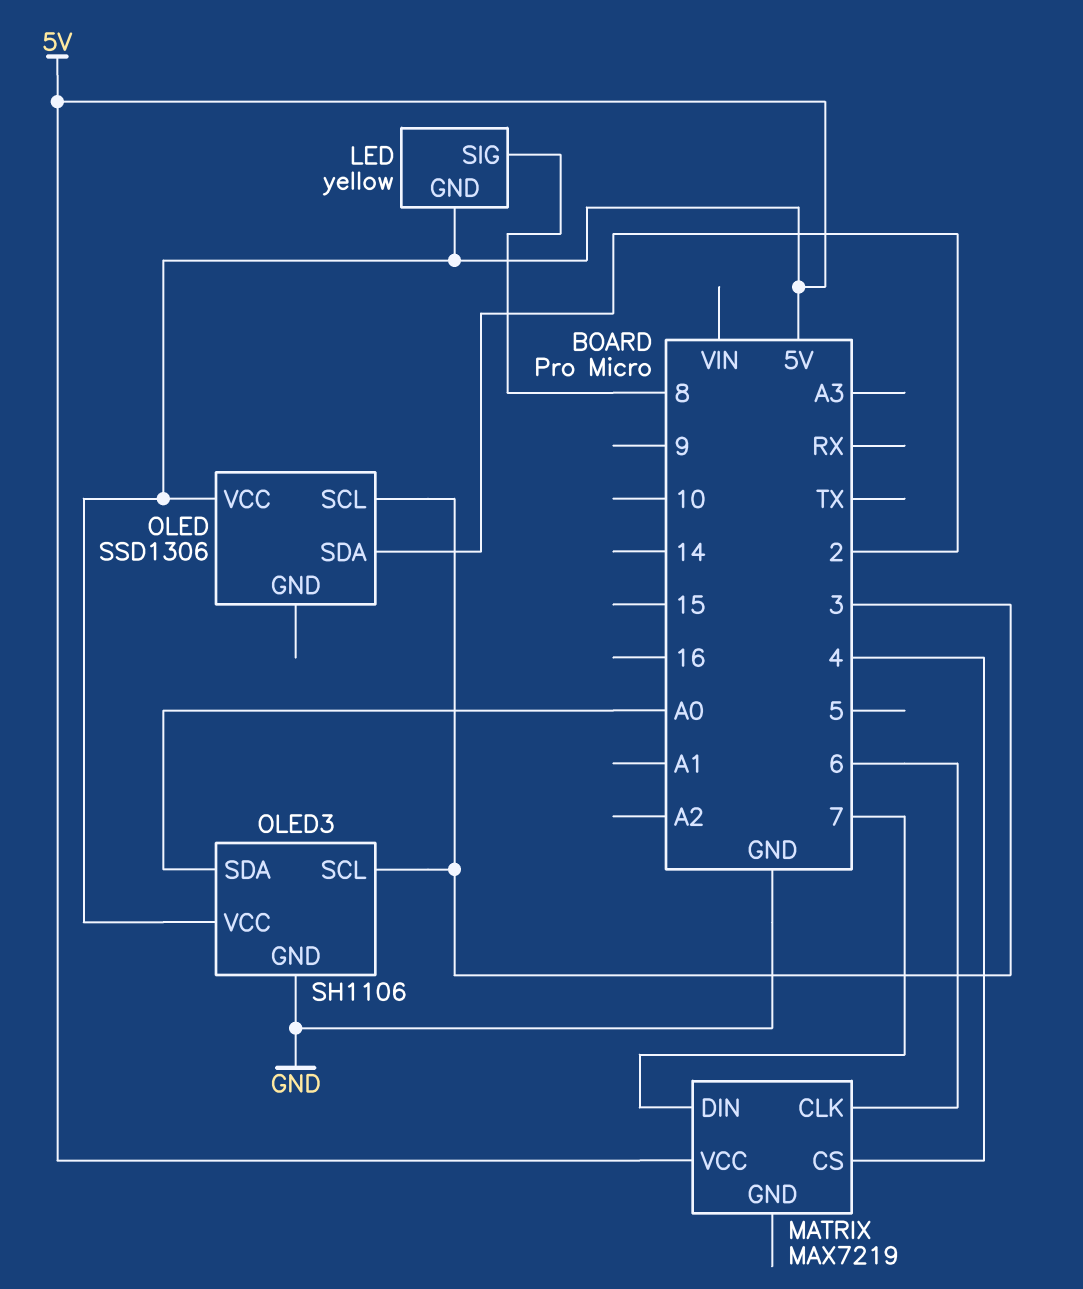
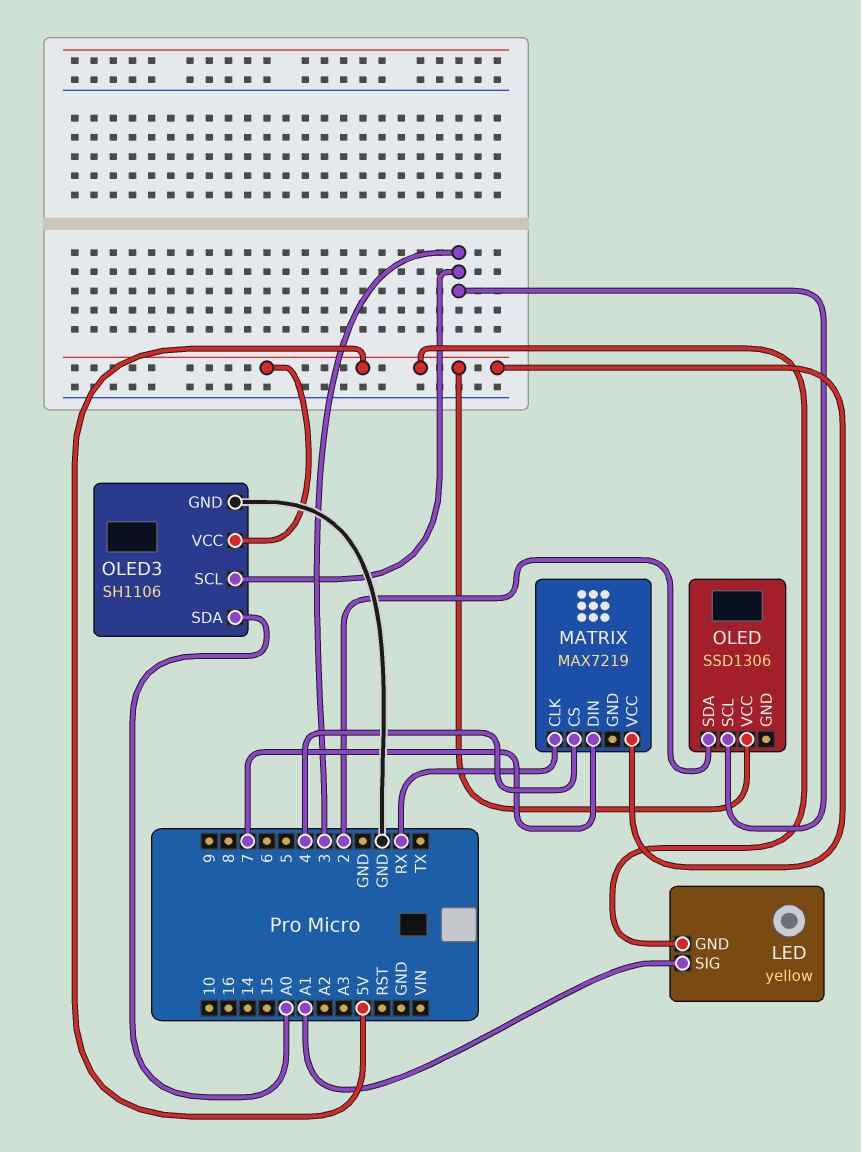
LED pin SIG: 8 -> A1
MATRIX pin CLK: 6 -> RX

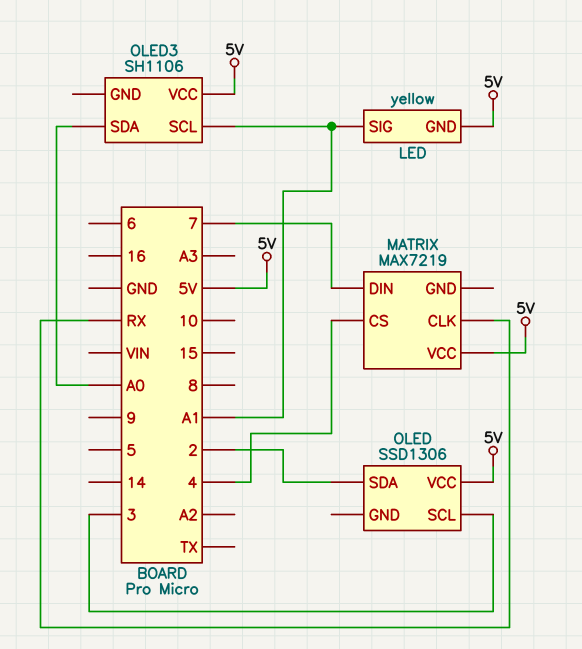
OLED3 pin GND: GND -> none
OLED3 pin SCL: 3 -> A1

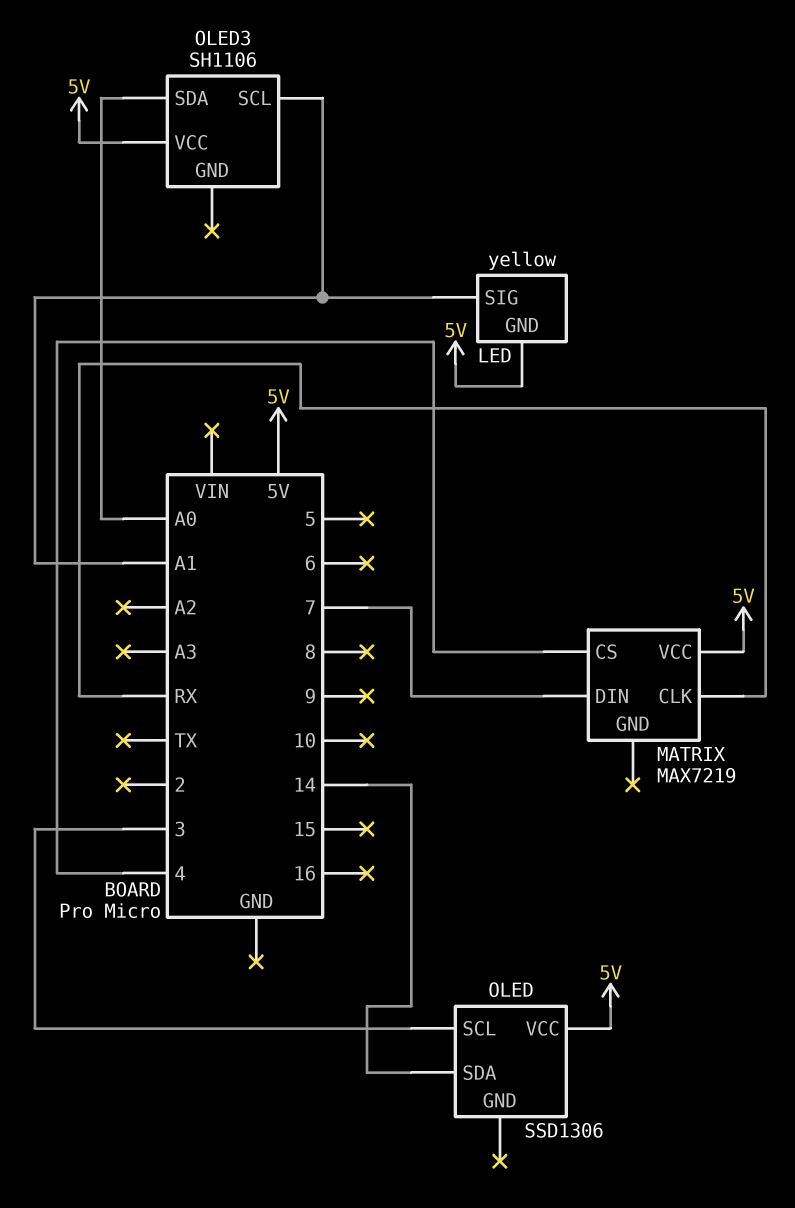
OLED pin SDA: 2 -> 14

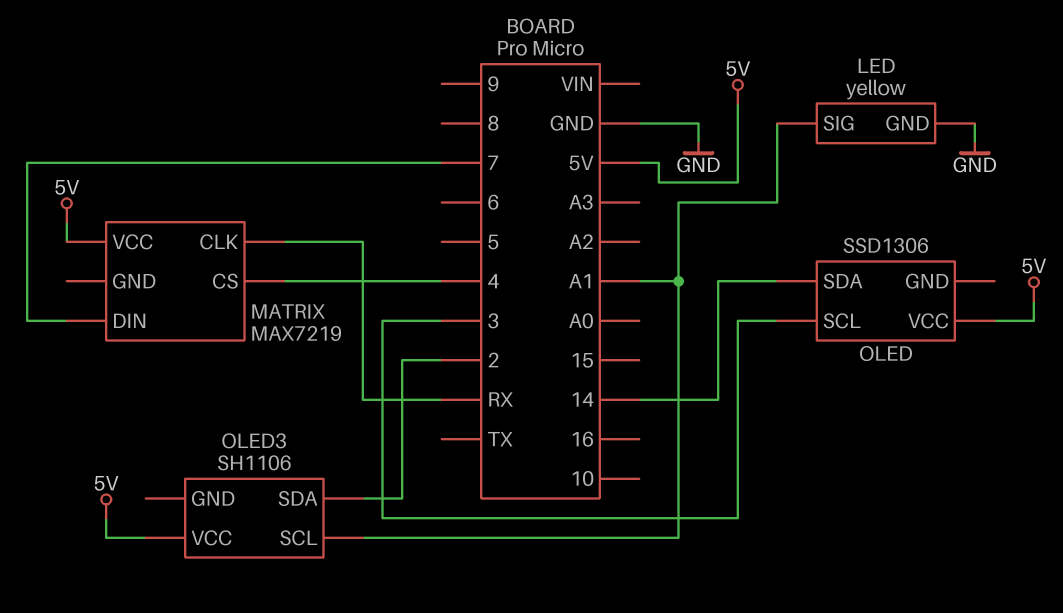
LED pin GND: 5V -> GND
OLED3 pin SDA: A0 -> 2

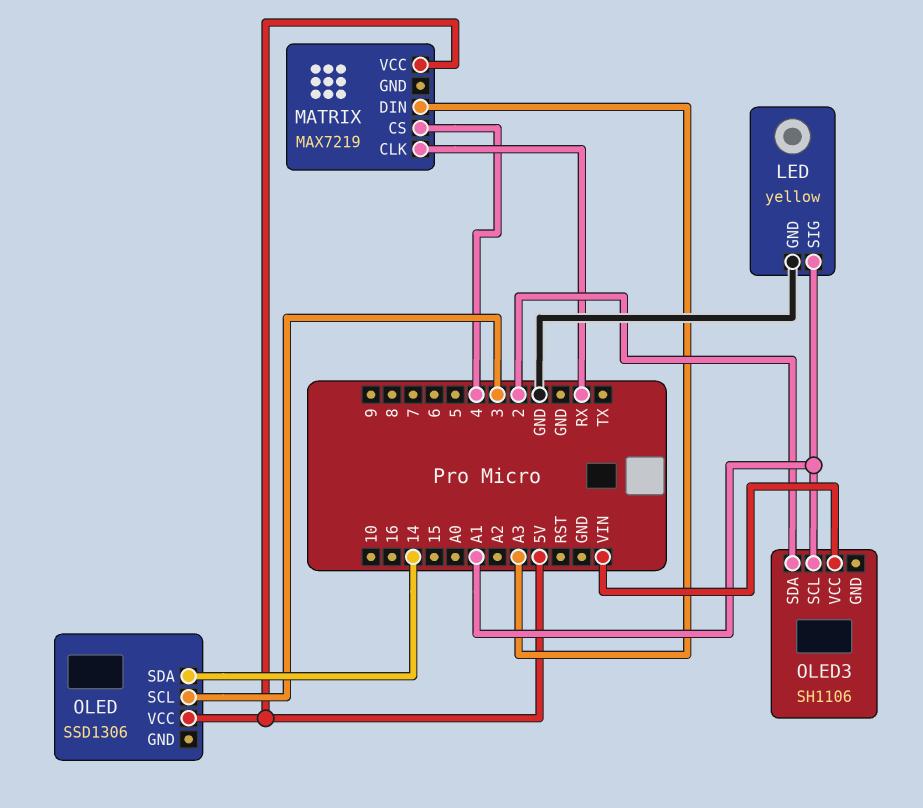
MATRIX pin DIN: 7 -> A3
OLED3 pin VCC: 5V -> VIN

